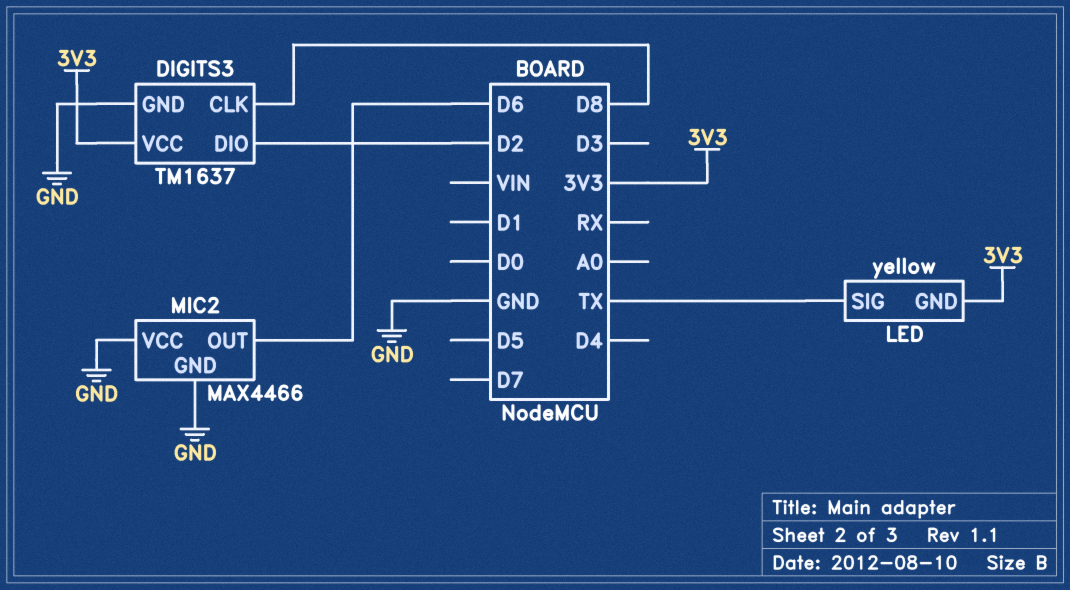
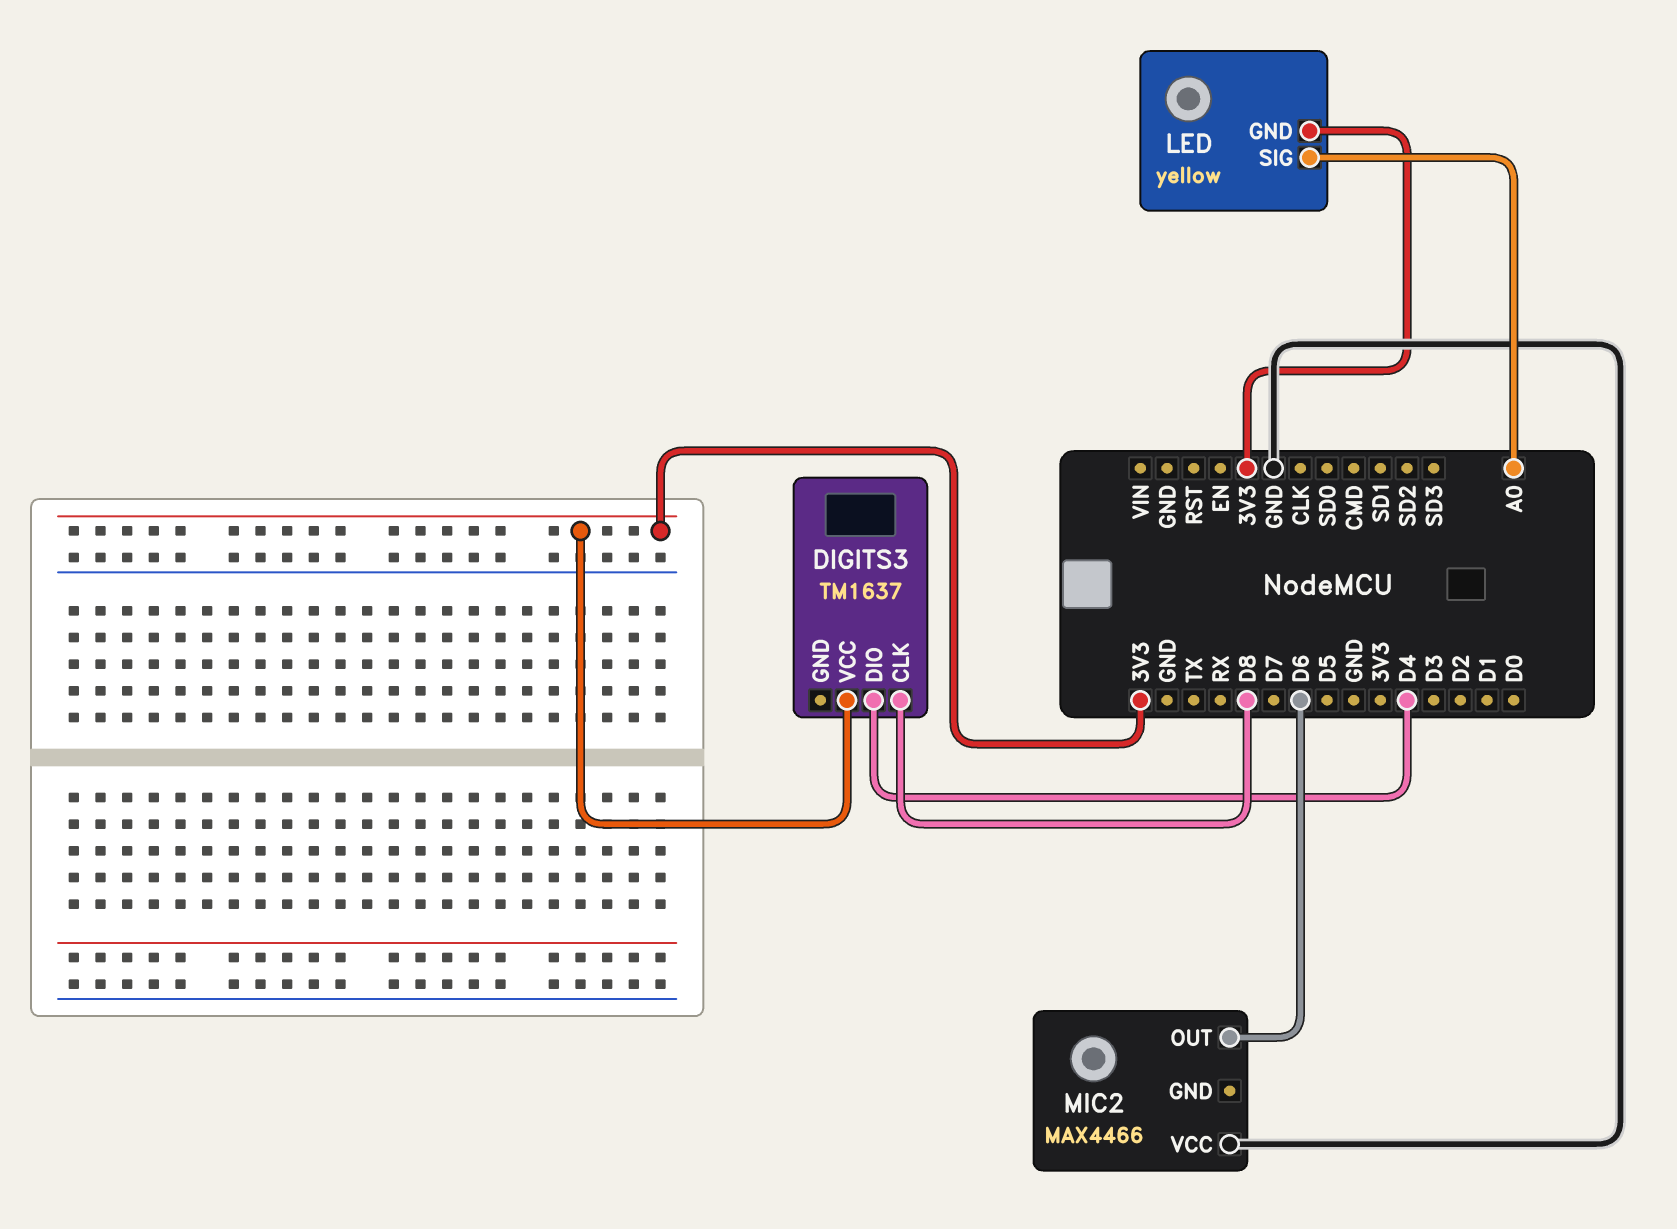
DIGITS3 pin DIO: D2 -> D4
DIGITS3 pin GND: GND -> none
LED pin SIG: TX -> A0
MIC2 pin GND: GND -> none

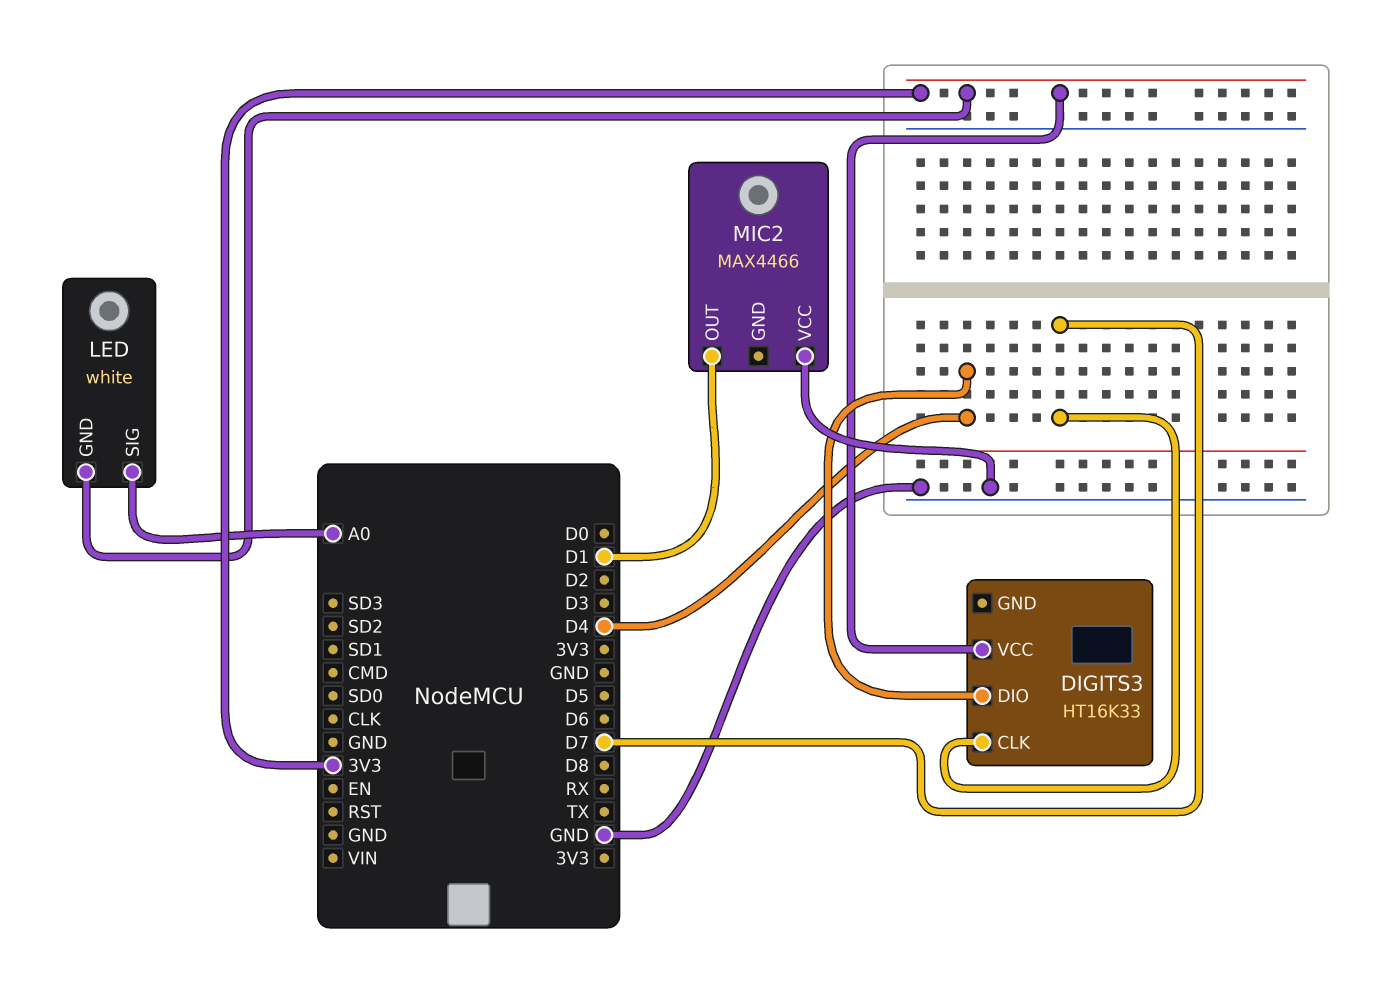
DIGITS3: TM1637 -> HT16K33
DIGITS3 pin CLK: D8 -> D7
LED: yellow -> white
MIC2 pin OUT: D6 -> D1

